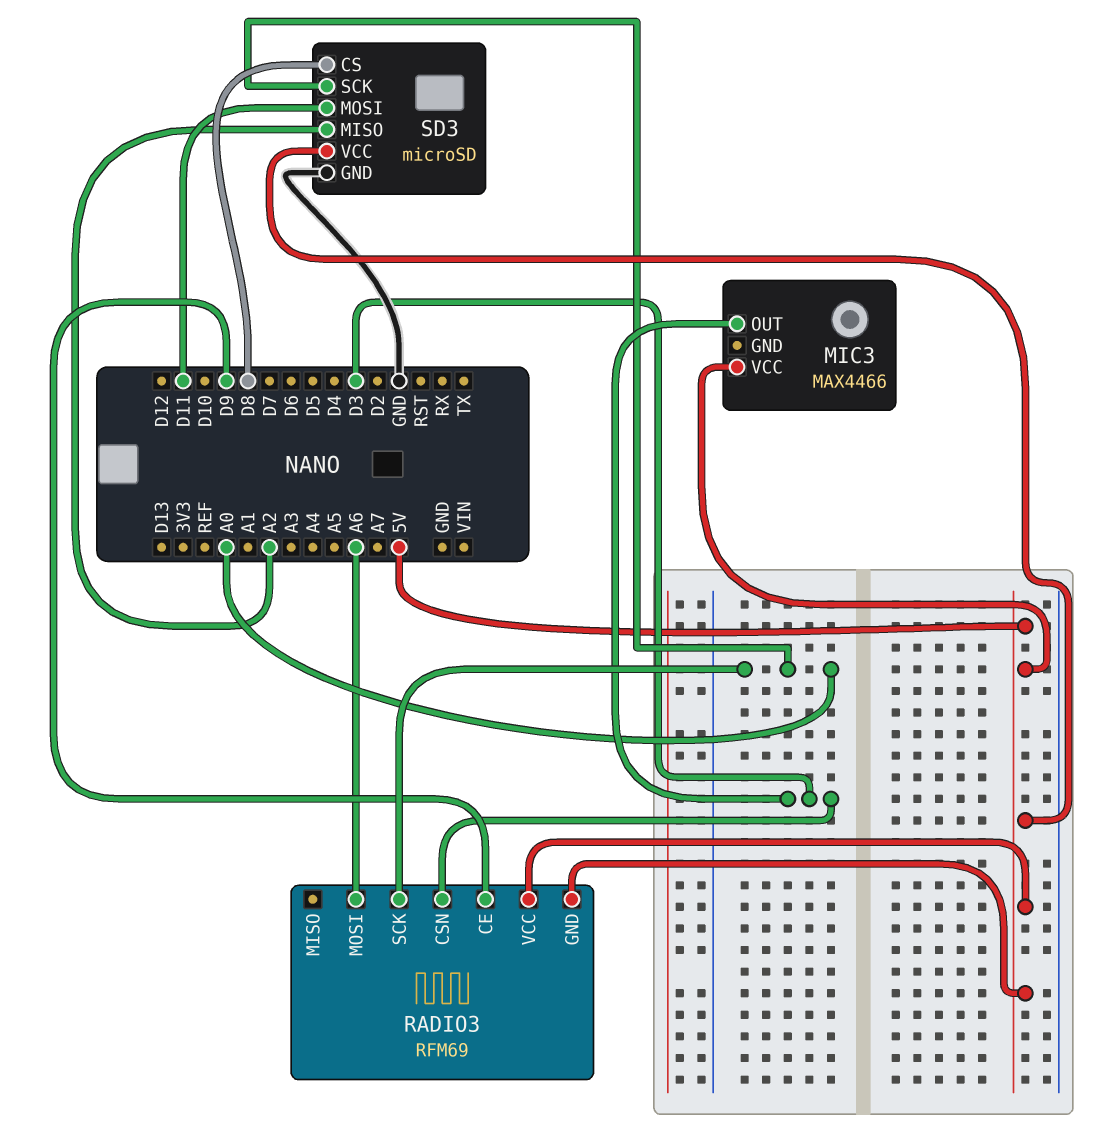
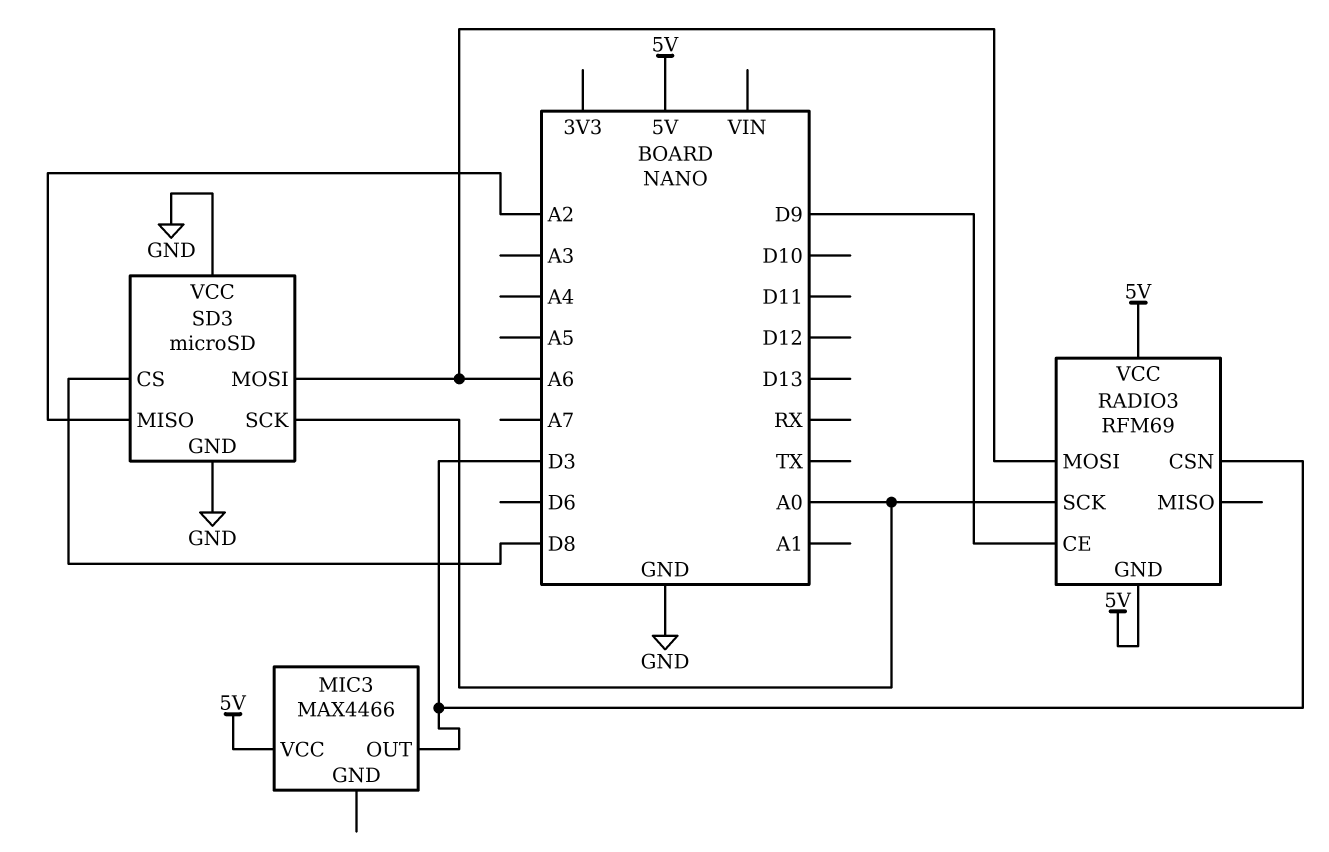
SD3 pin MOSI: D11 -> A6
SD3 pin VCC: 5V -> GND

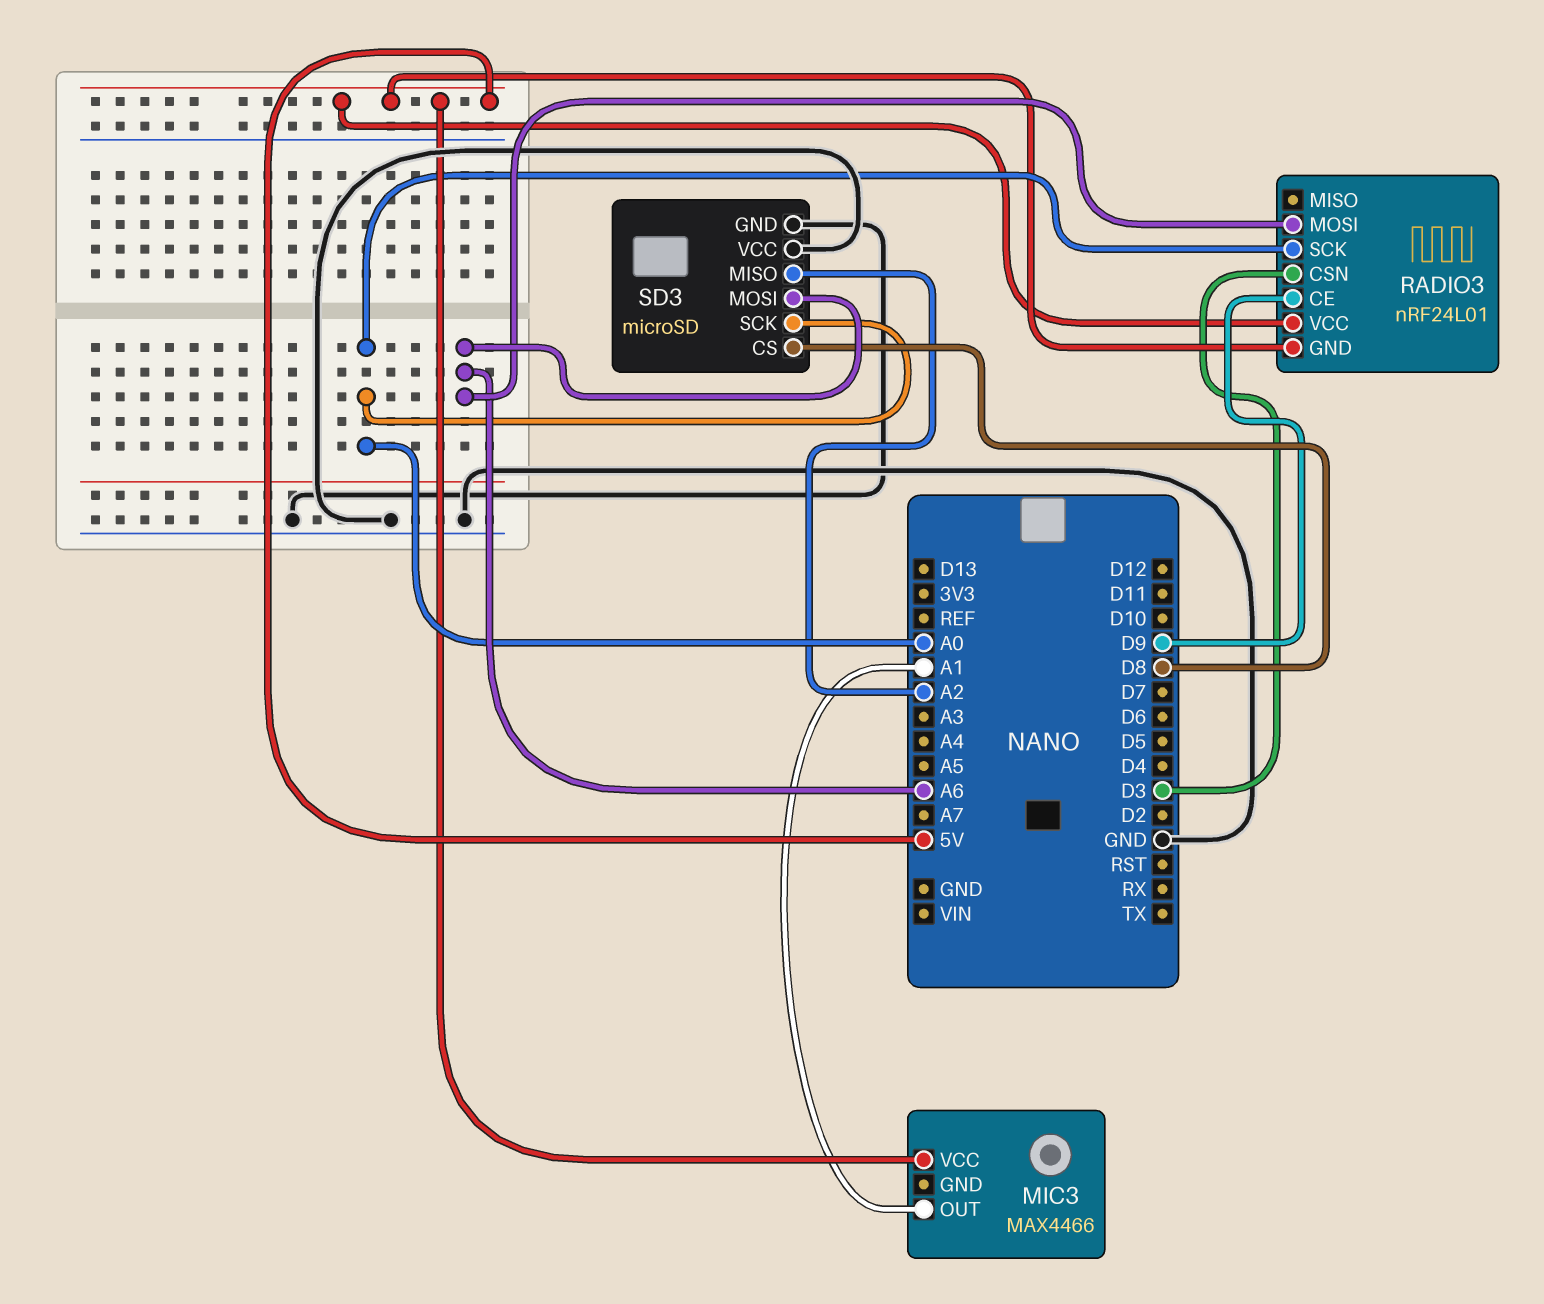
MIC3 pin OUT: D3 -> A1
RADIO3: RFM69 -> nRF24L01

